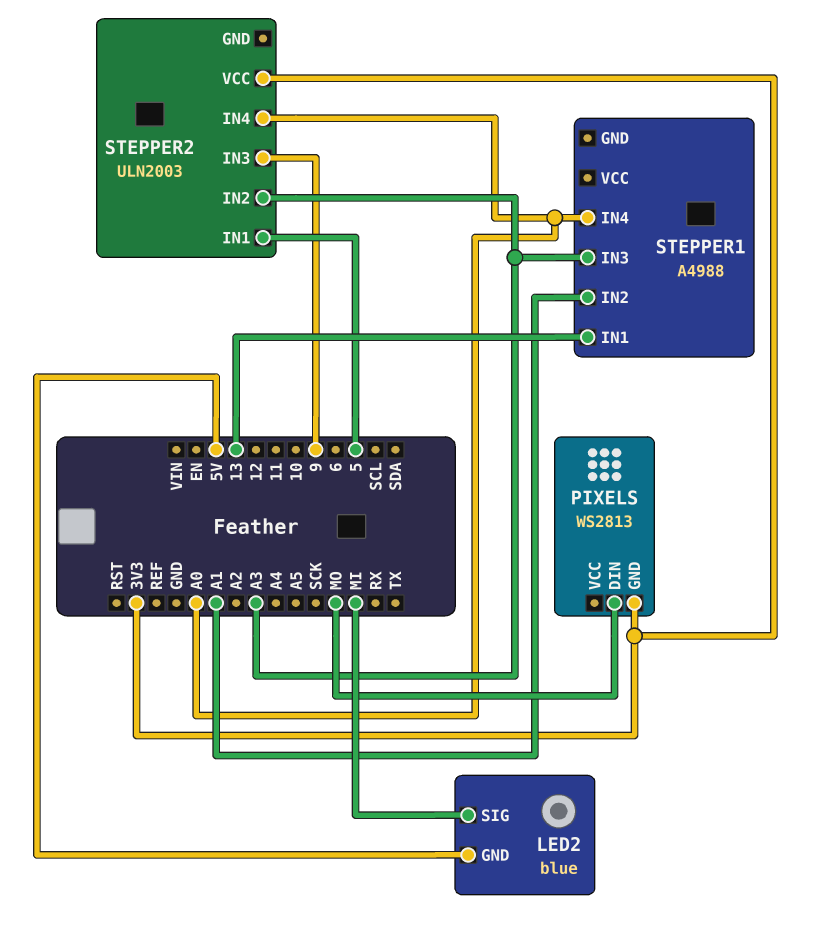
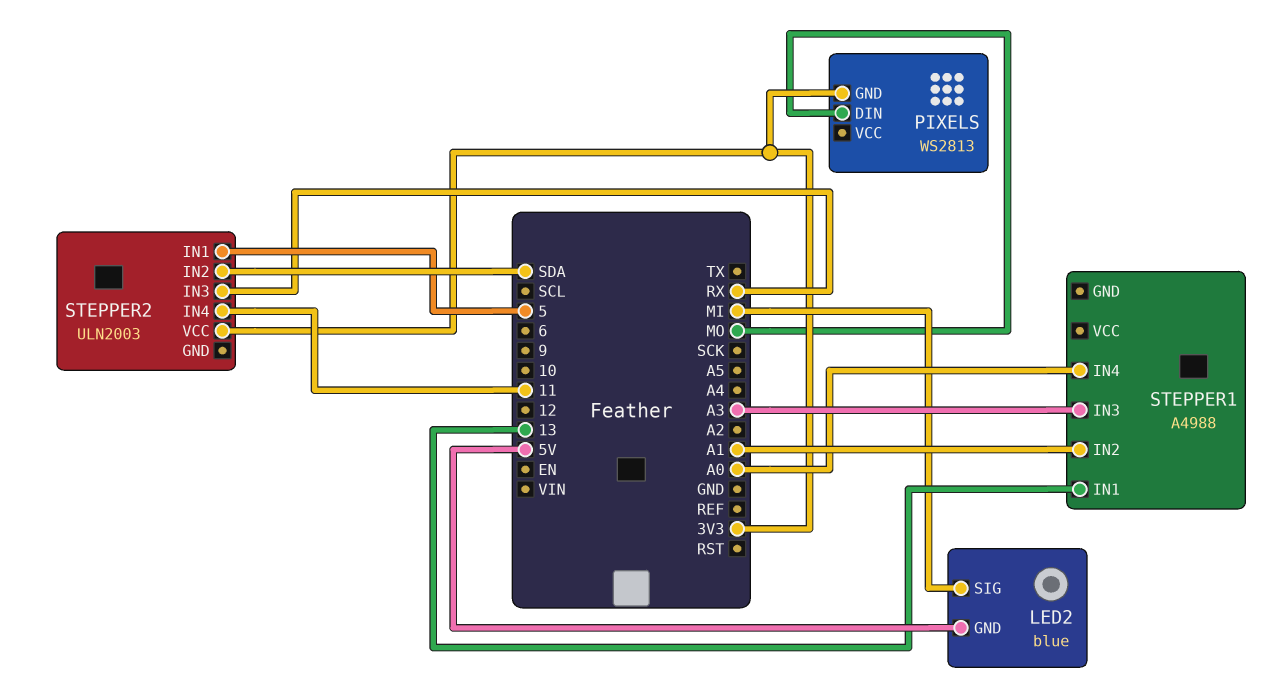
STEPPER2 pin IN2: A3 -> SDA
STEPPER2 pin IN3: 9 -> RX
STEPPER2 pin IN4: A0 -> 11

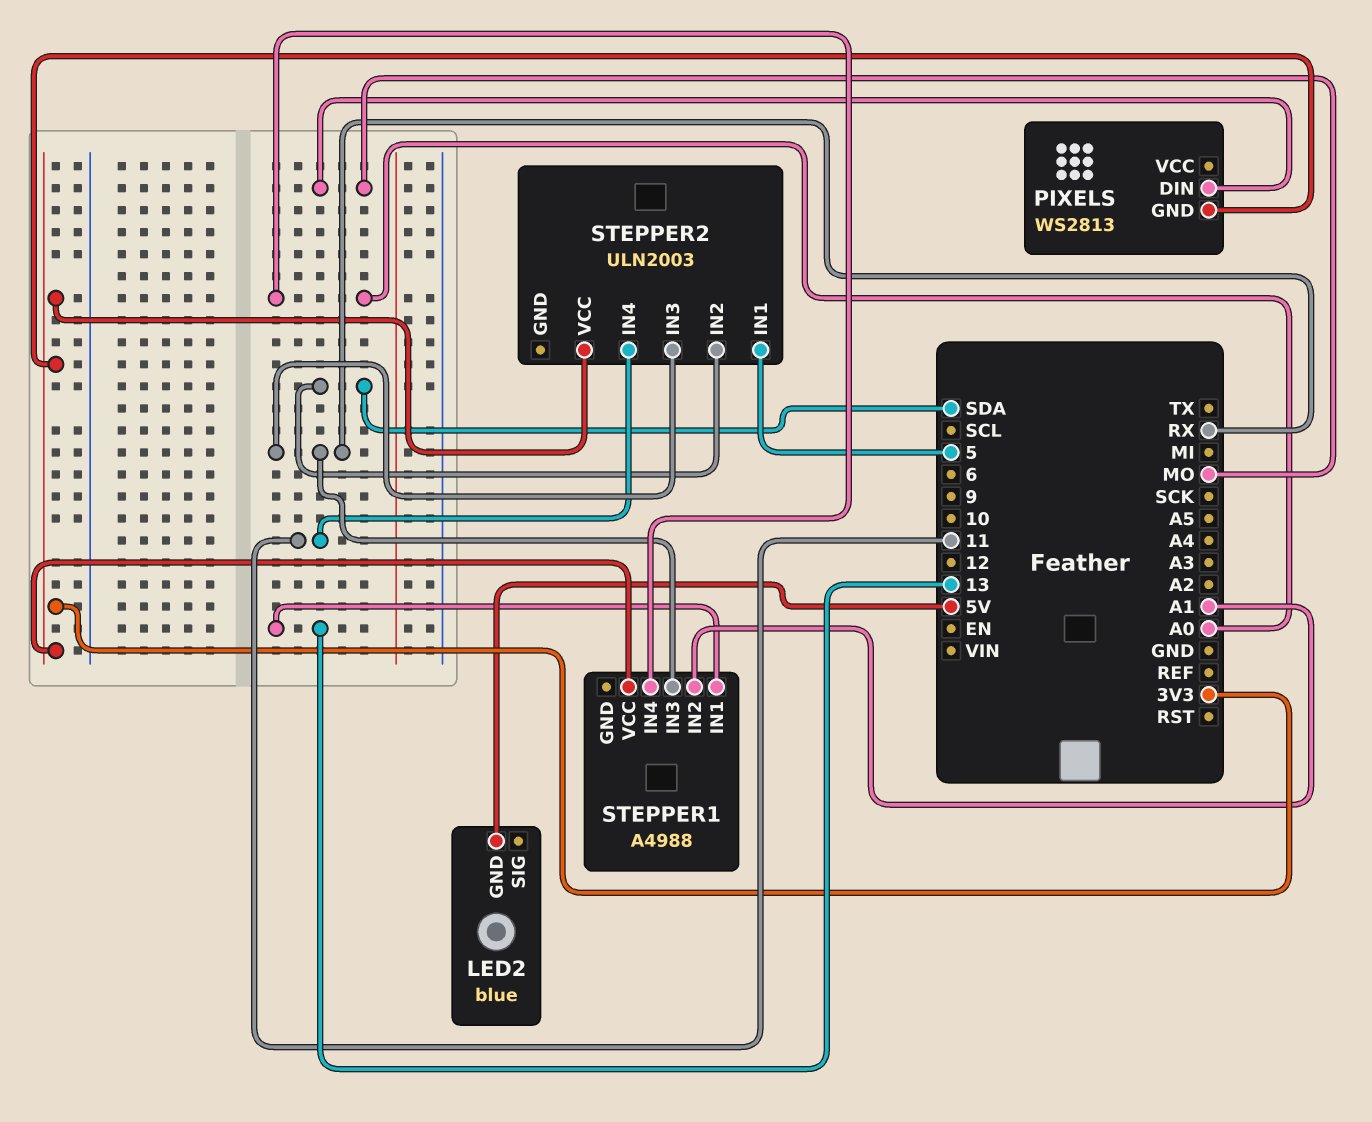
LED2 pin SIG: MI -> none
STEPPER1 pin IN3: A3 -> RX
STEPPER1 pin VCC: none -> 3V3

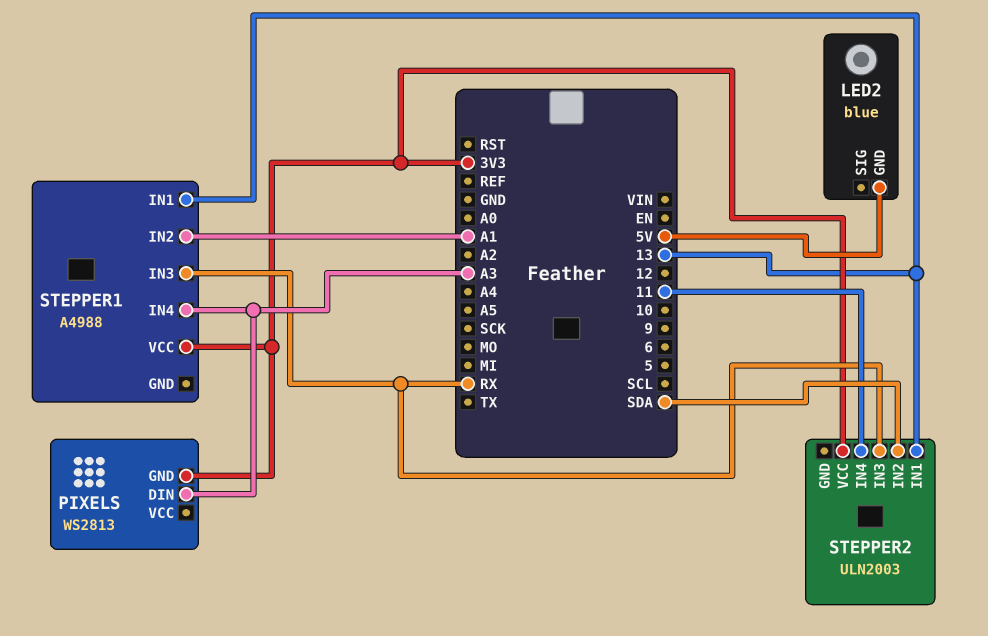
PIXELS pin DIN: MO -> A3
STEPPER1 pin IN4: A0 -> A3
STEPPER2 pin IN1: 5 -> 13

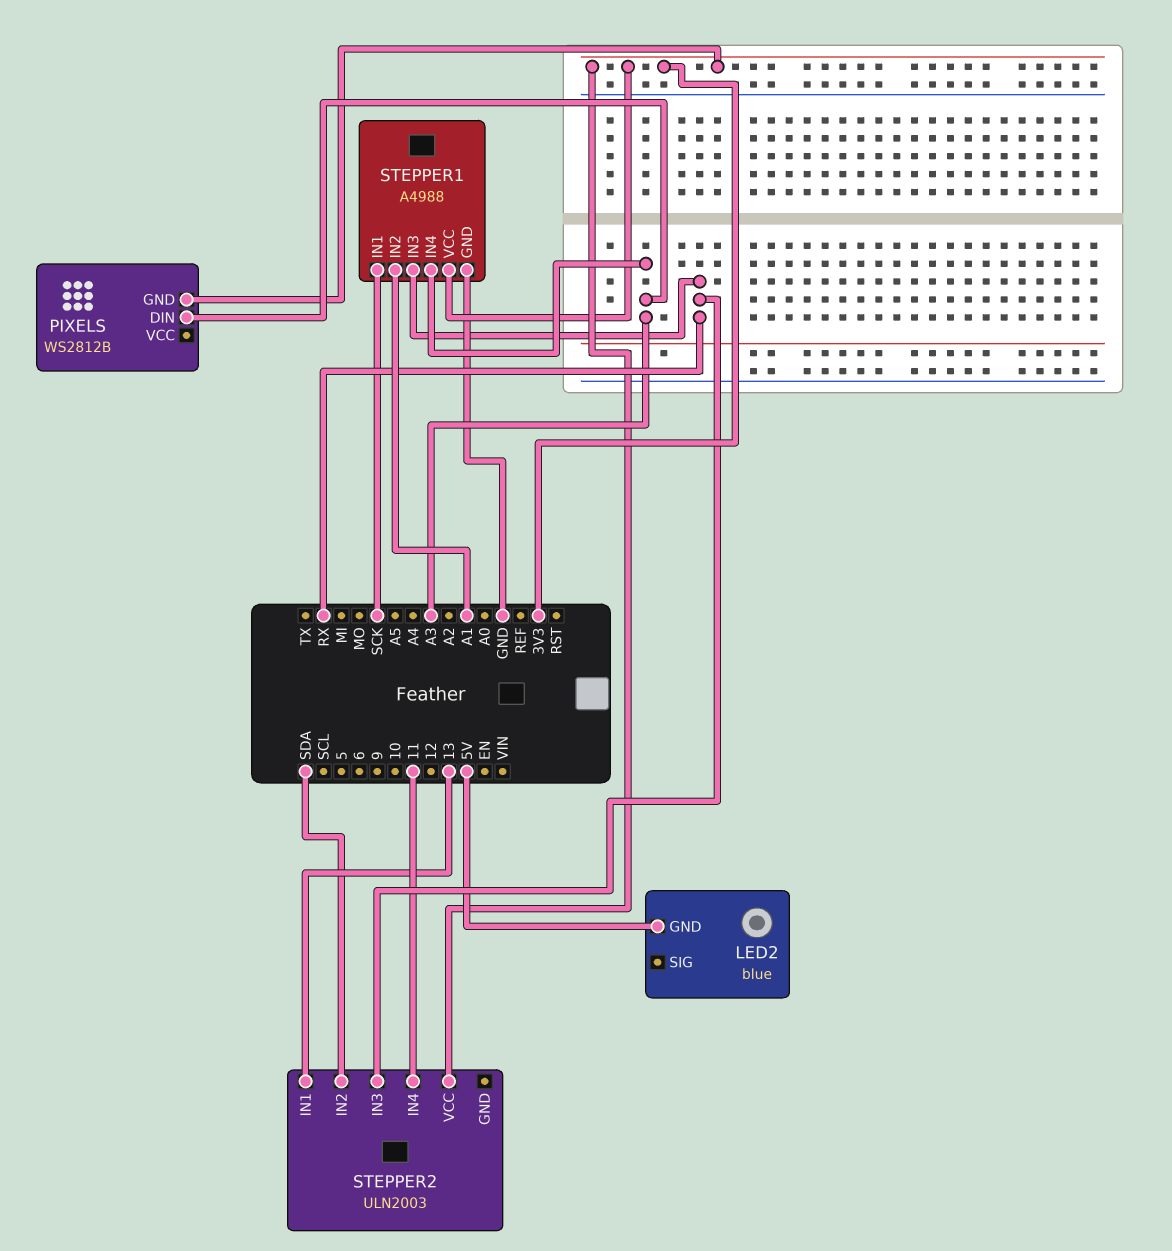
PIXELS: WS2813 -> WS2812B
STEPPER1 pin GND: none -> GND
STEPPER1 pin IN1: 13 -> SCK

